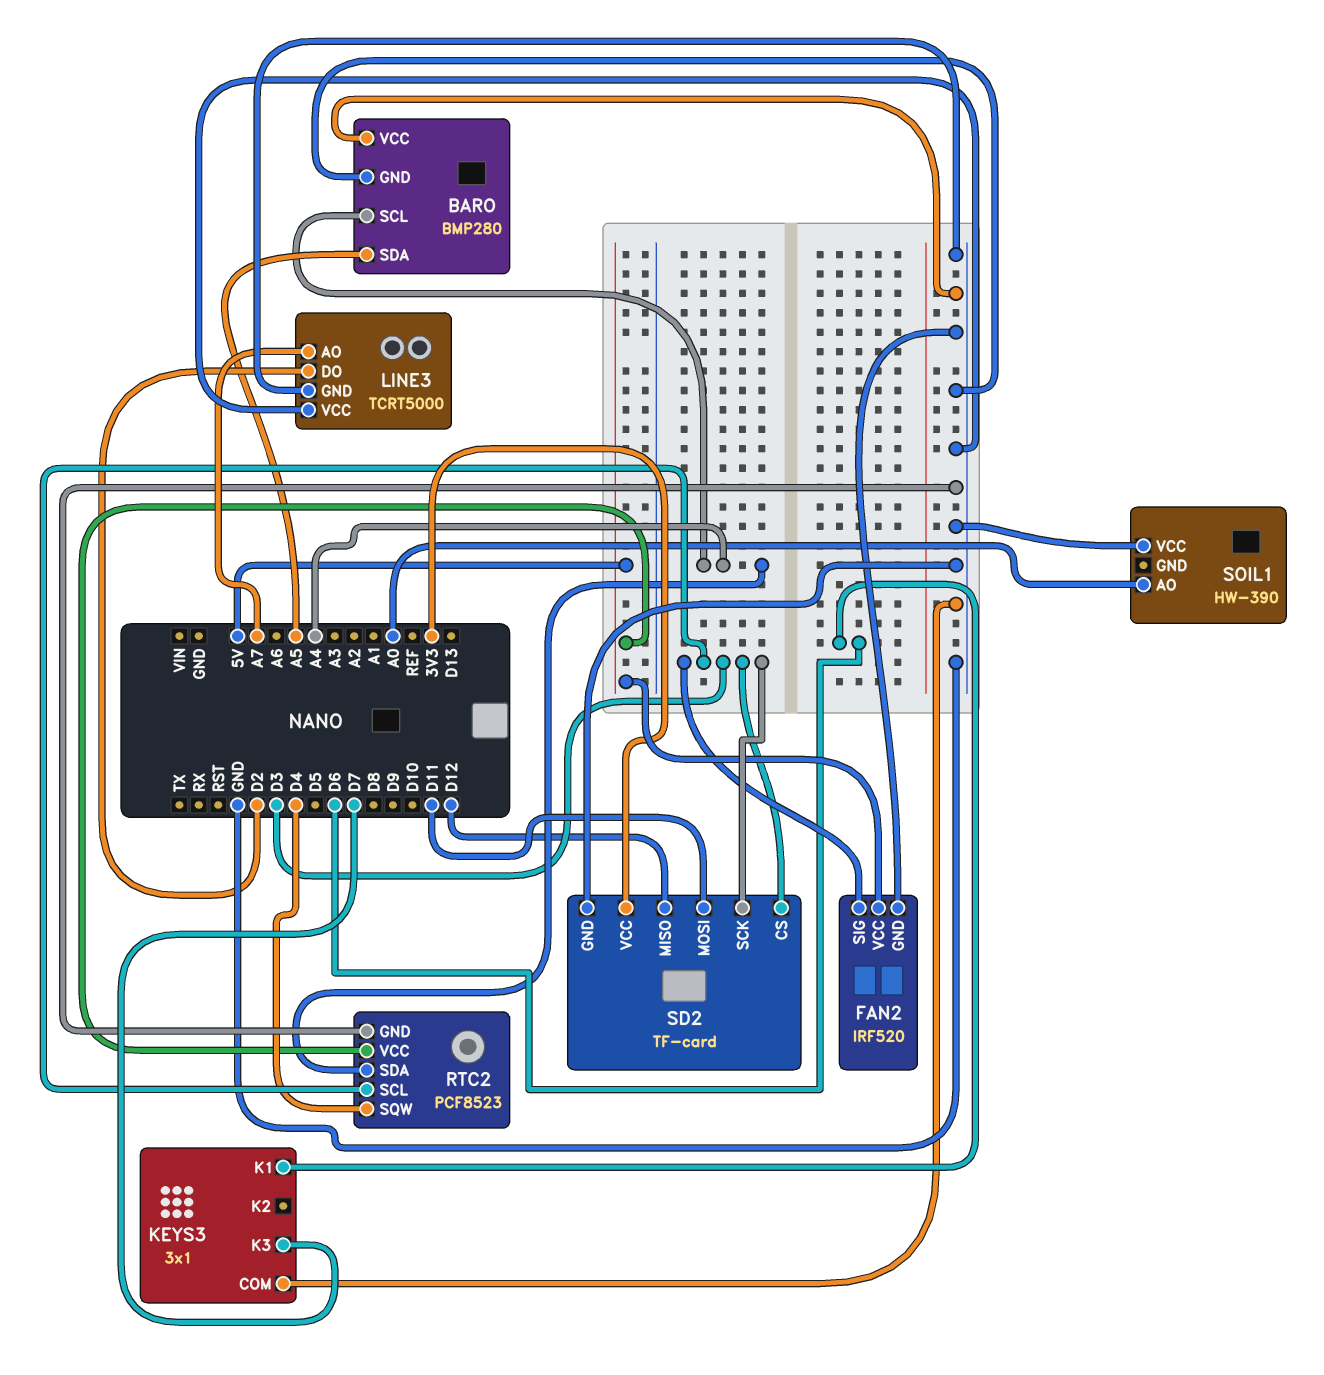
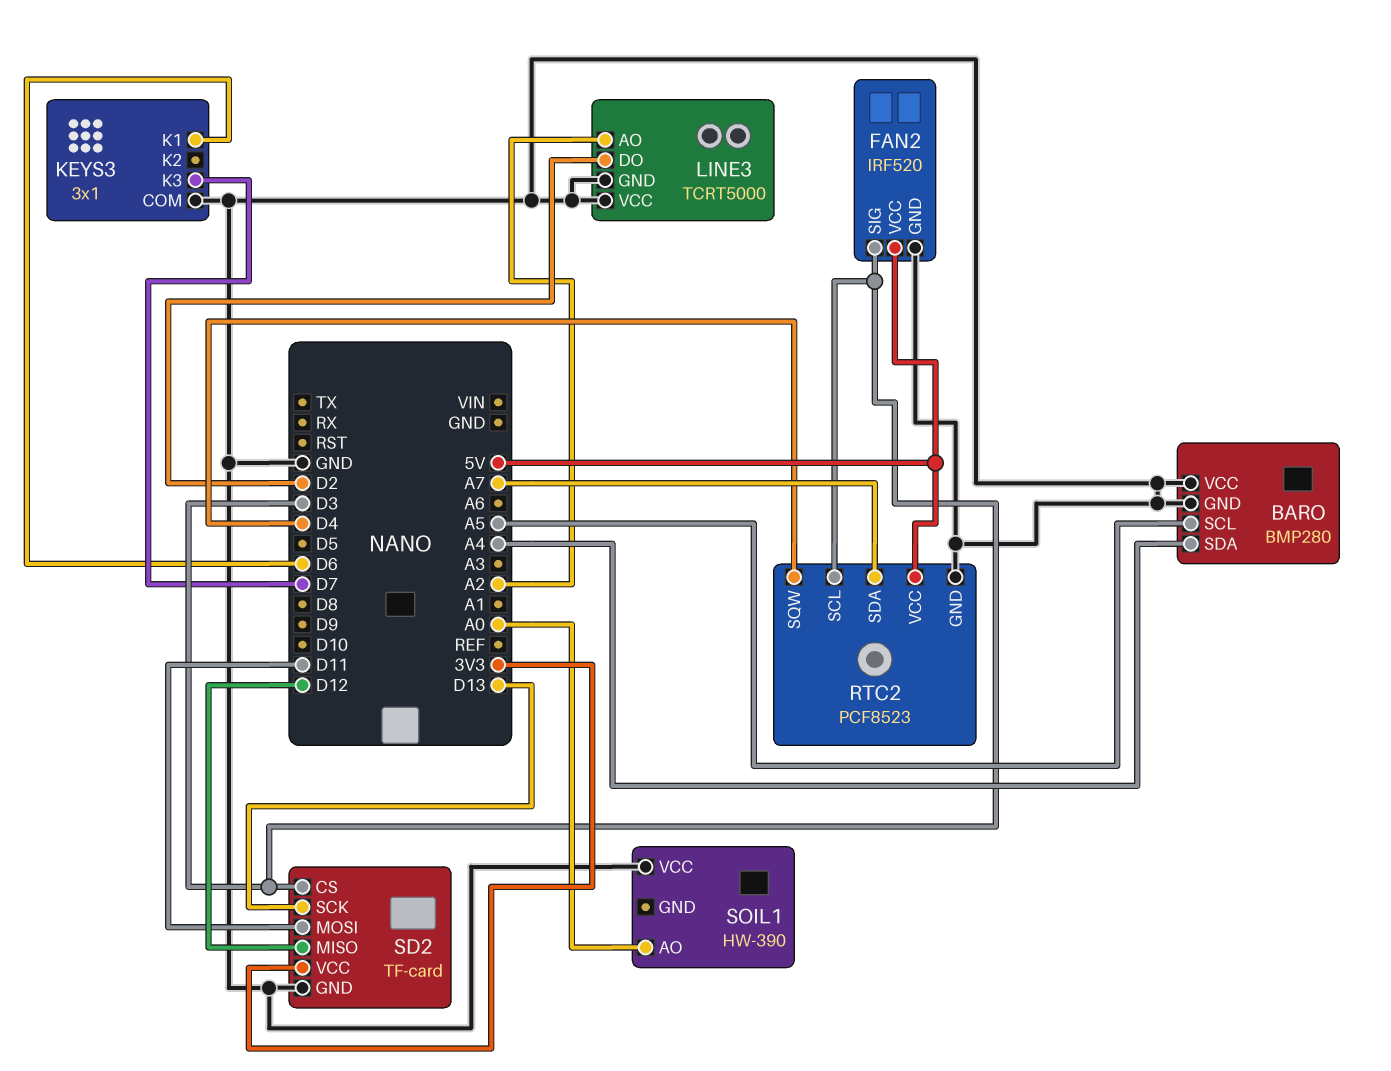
BARO pin SCL: A4 -> A5
BARO pin SDA: A5 -> A4
LINE3 pin AO: A7 -> A2
RTC2 pin SDA: A4 -> A7
SD2 pin SCK: D3 -> D13

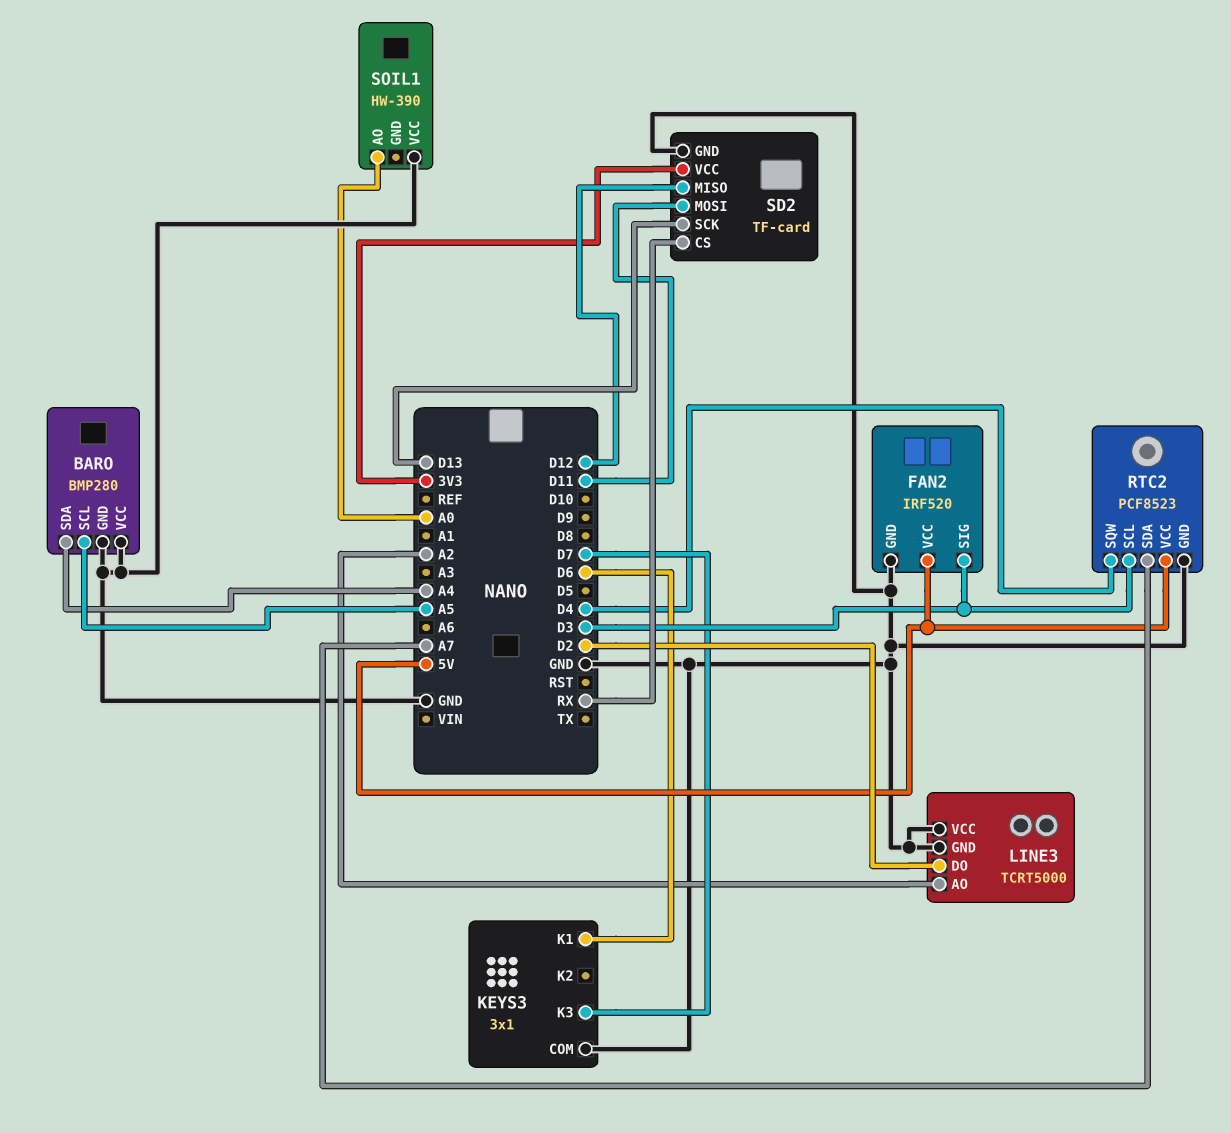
SD2 pin CS: D3 -> RX

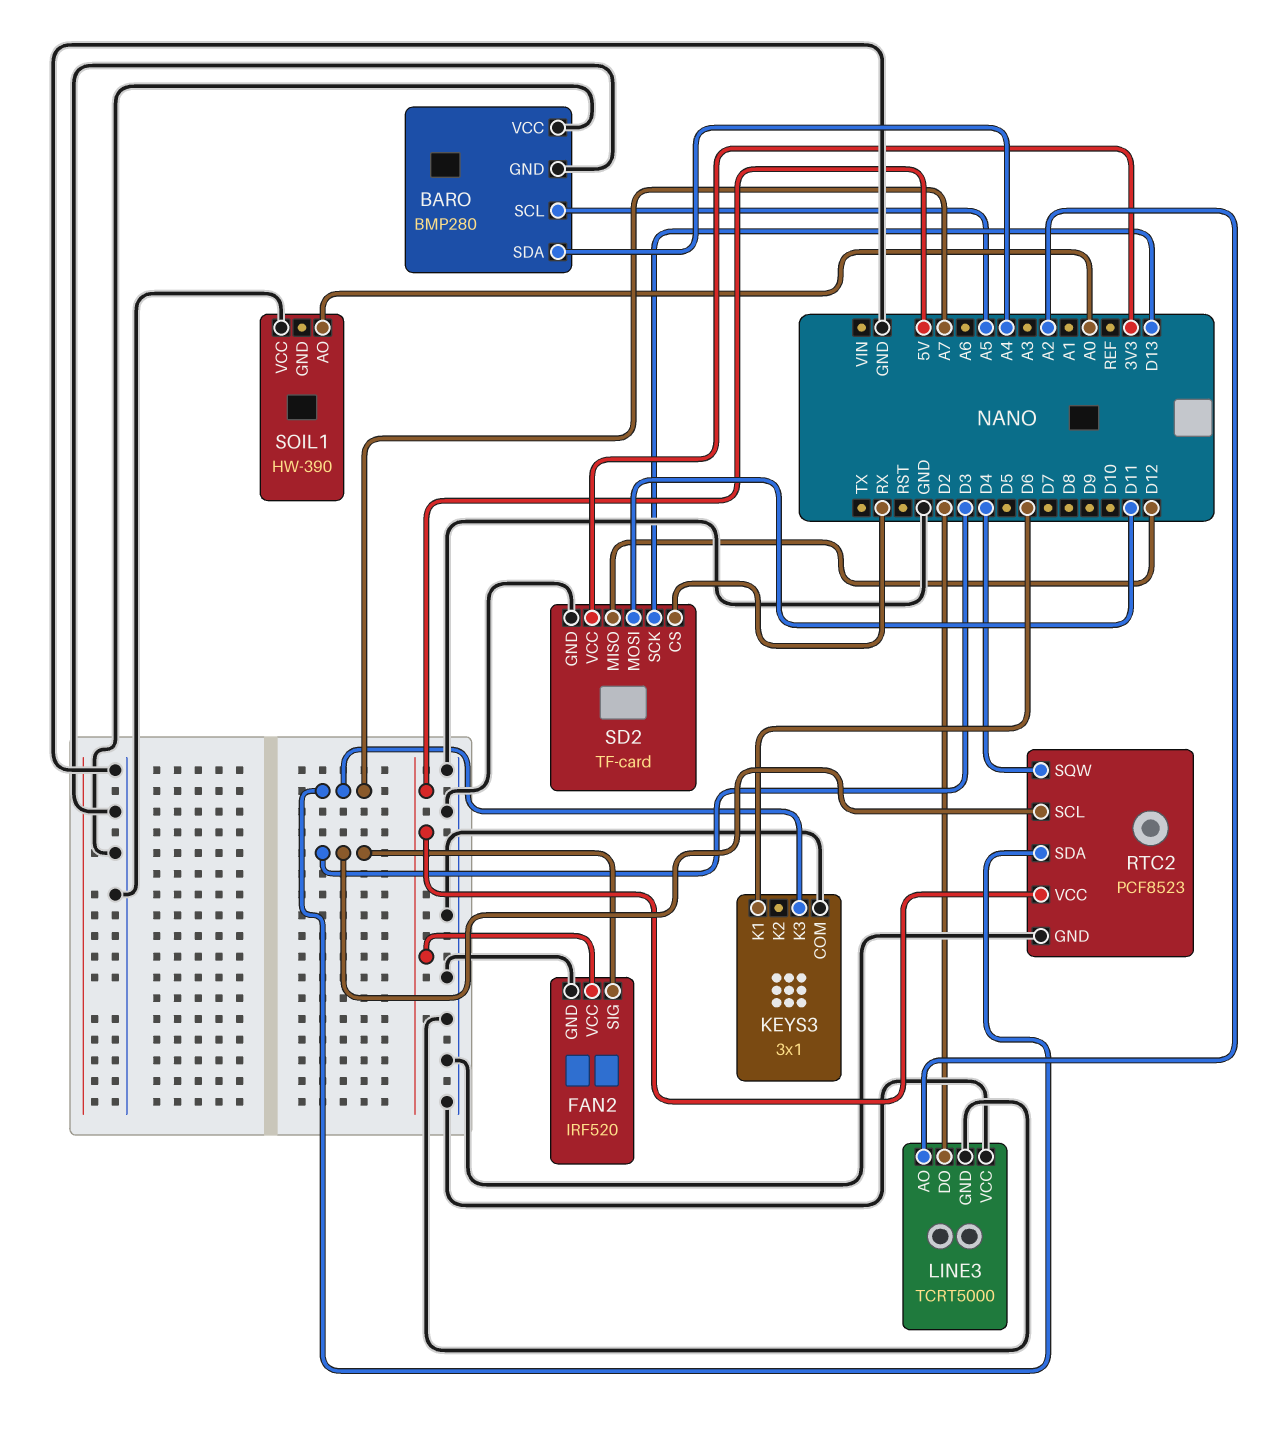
KEYS3 pin K3: D7 -> A7

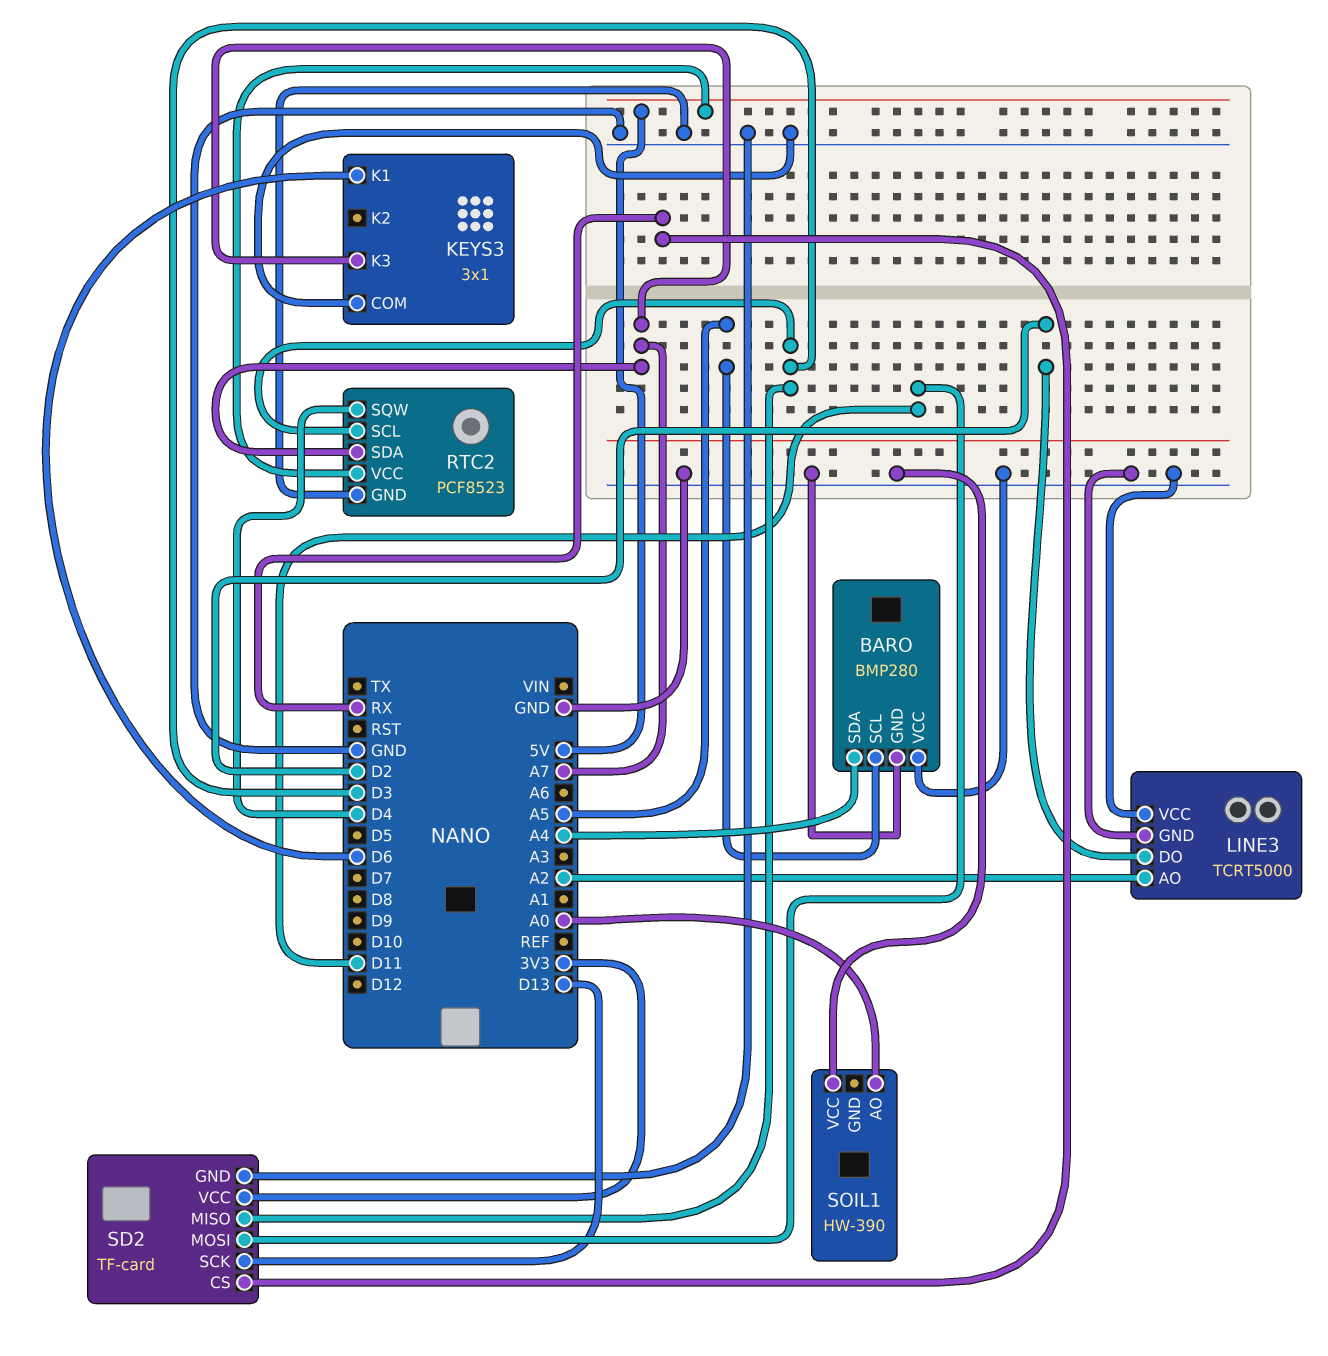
FAN2: IRF520 -> none
FAN2 pin GND: GND -> none
FAN2 pin SIG: D3 -> none
FAN2 pin VCC: 5V -> none
SD2 pin MISO: D12 -> D3

